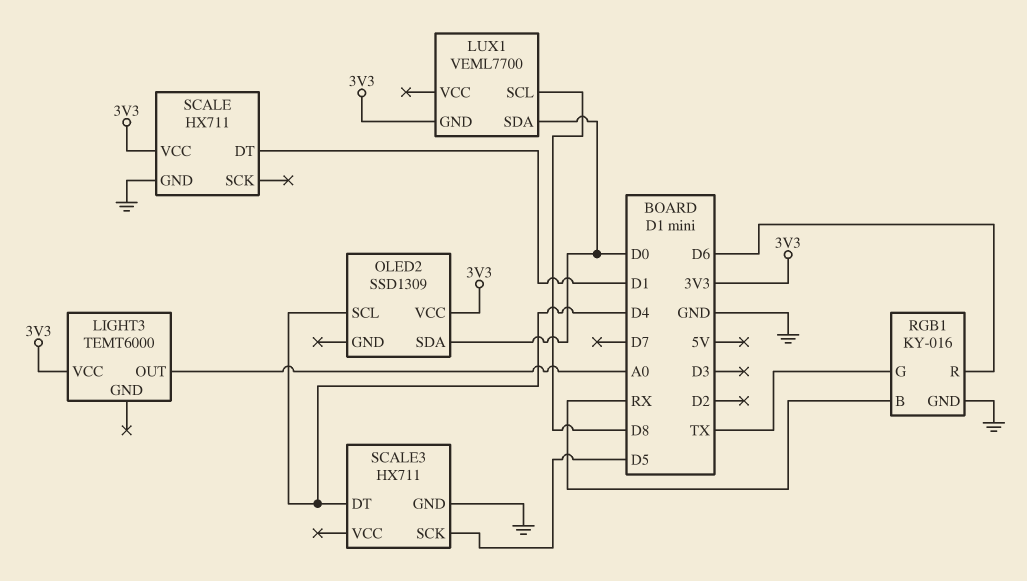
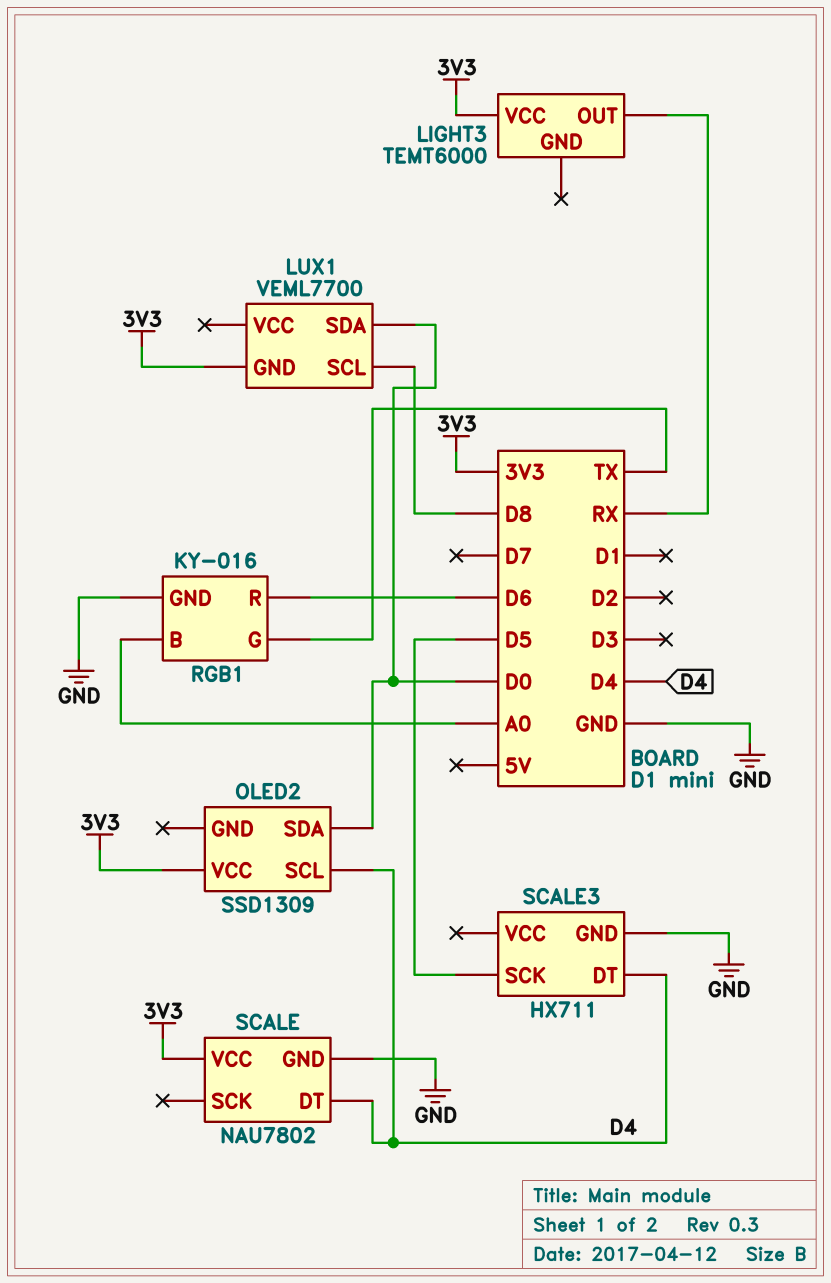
LIGHT3 pin OUT: A0 -> RX
RGB1 pin B: RX -> A0
SCALE: HX711 -> NAU7802
SCALE pin DT: D1 -> D4

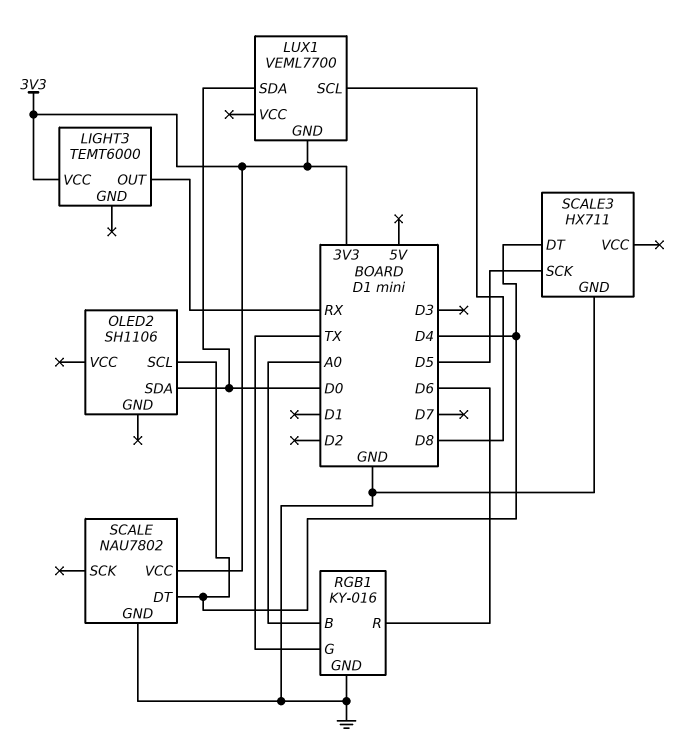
OLED2: SSD1309 -> SH1106
OLED2 pin VCC: 3V3 -> none

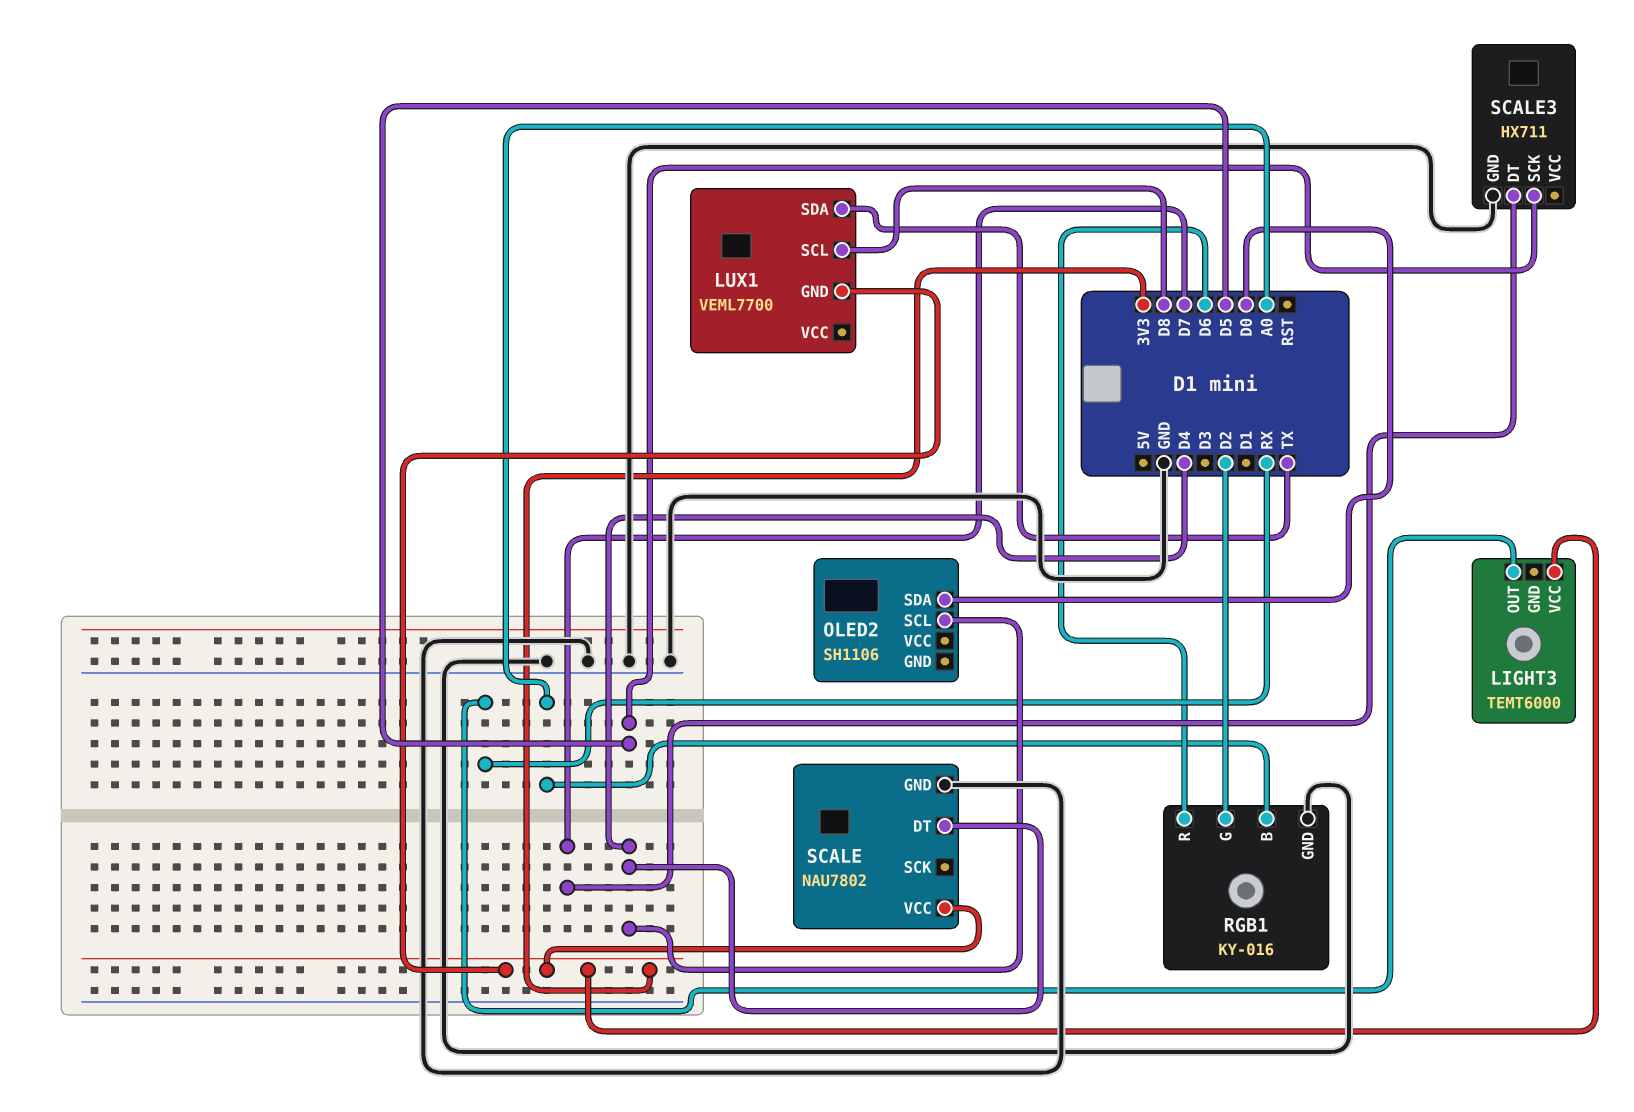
LUX1 pin SDA: D0 -> TX
RGB1 pin G: TX -> D2
SCALE3 pin DT: D4 -> D7

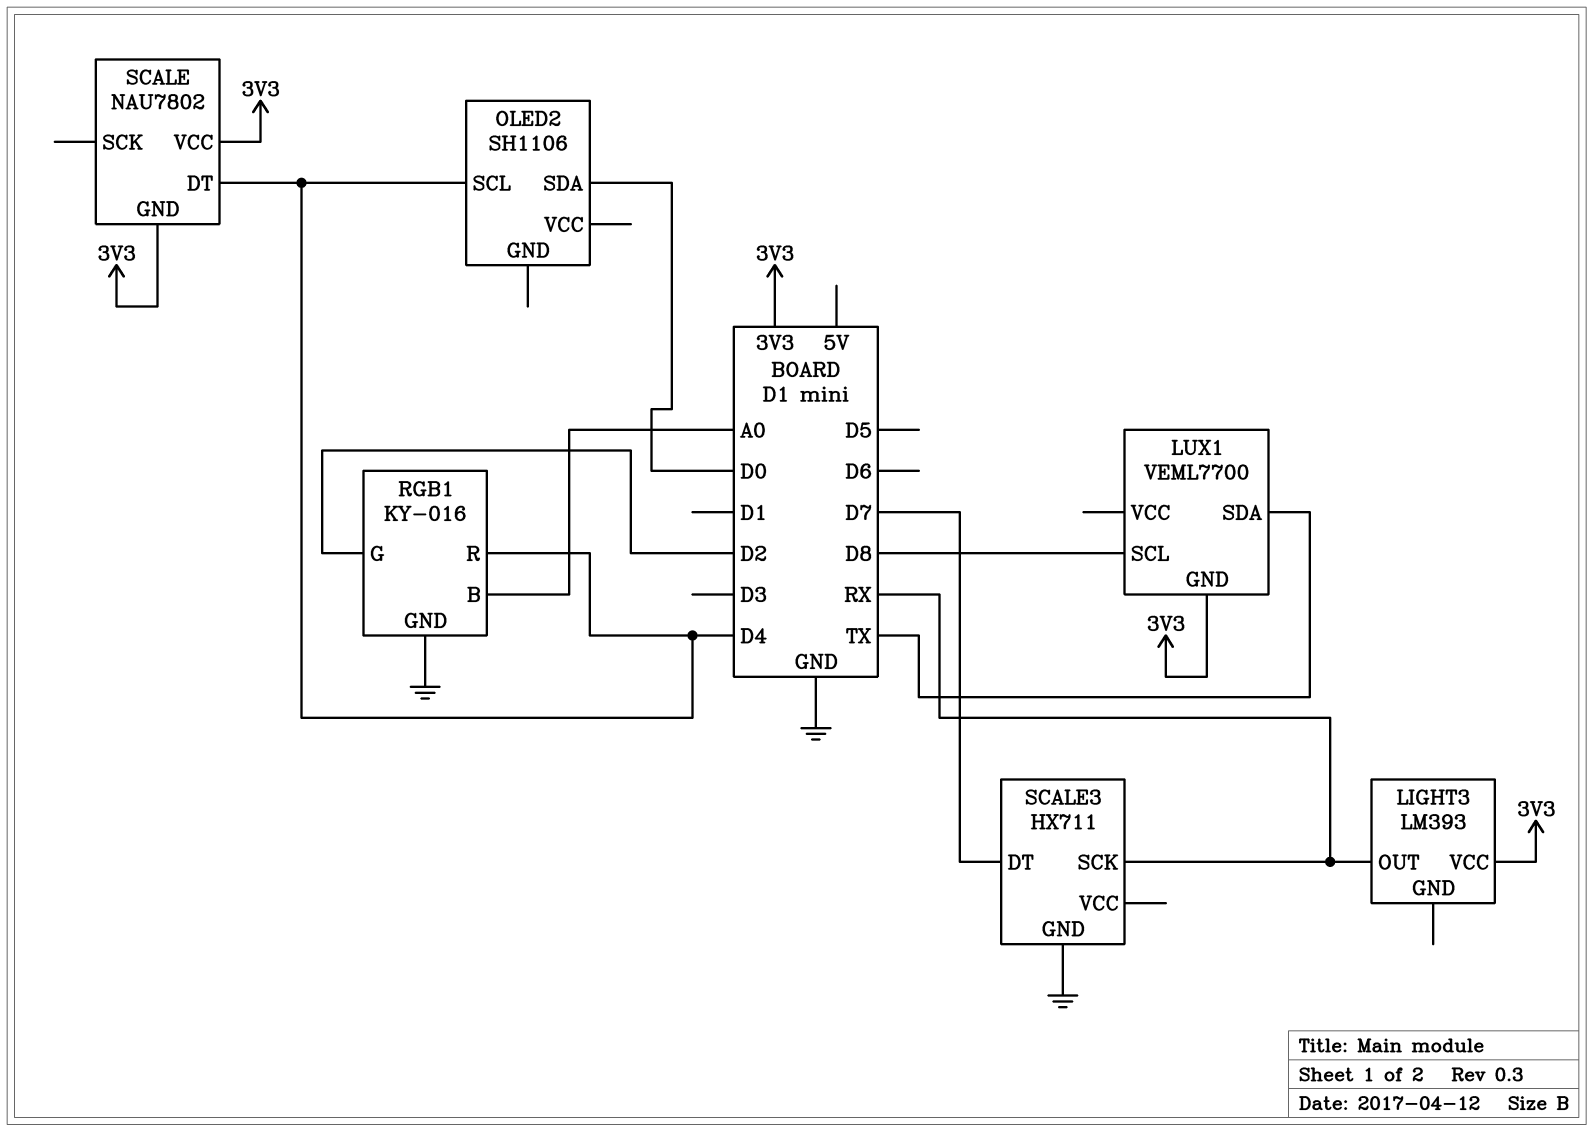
LIGHT3: TEMT6000 -> LM393
RGB1 pin R: D6 -> D4
SCALE pin GND: GND -> 3V3
SCALE3 pin SCK: D5 -> RX

